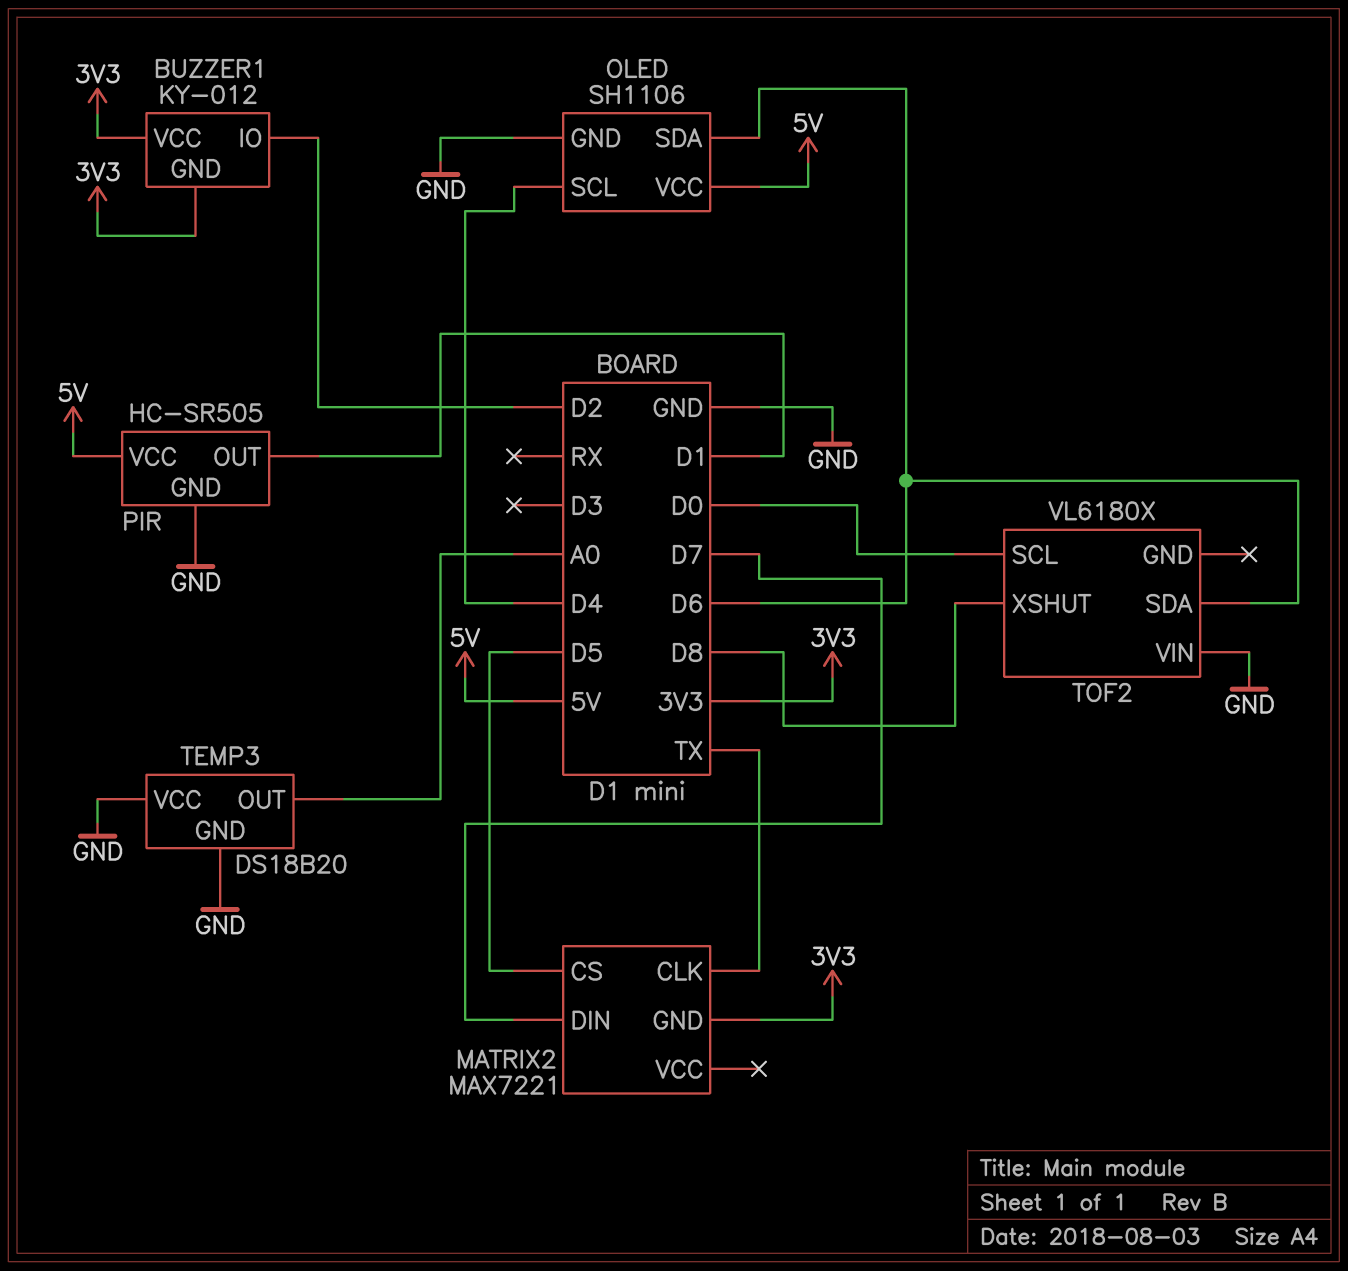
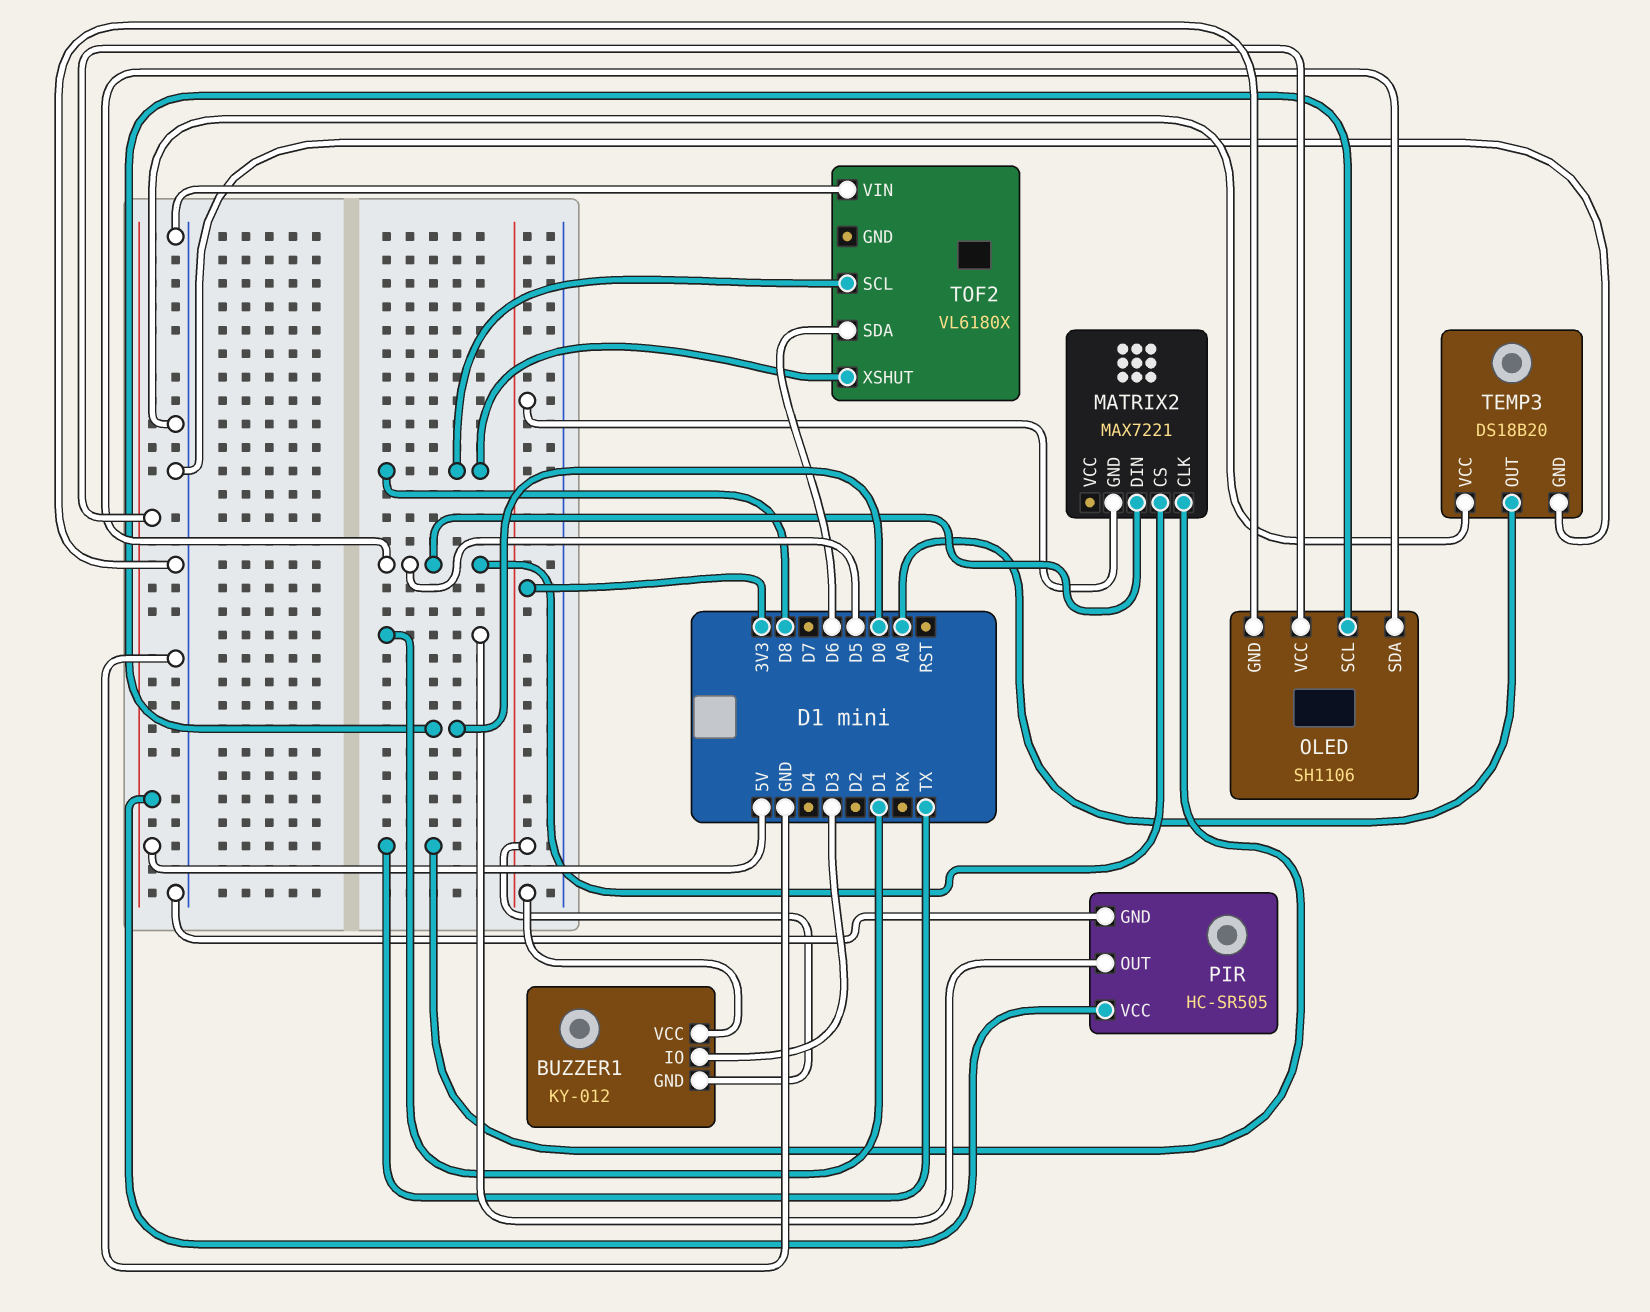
BUZZER1 pin IO: D2 -> D3
MATRIX2 pin DIN: D7 -> D5
OLED pin SCL: D4 -> D0
OLED pin SDA: D6 -> D5
TOF2 pin SCL: D0 -> D8

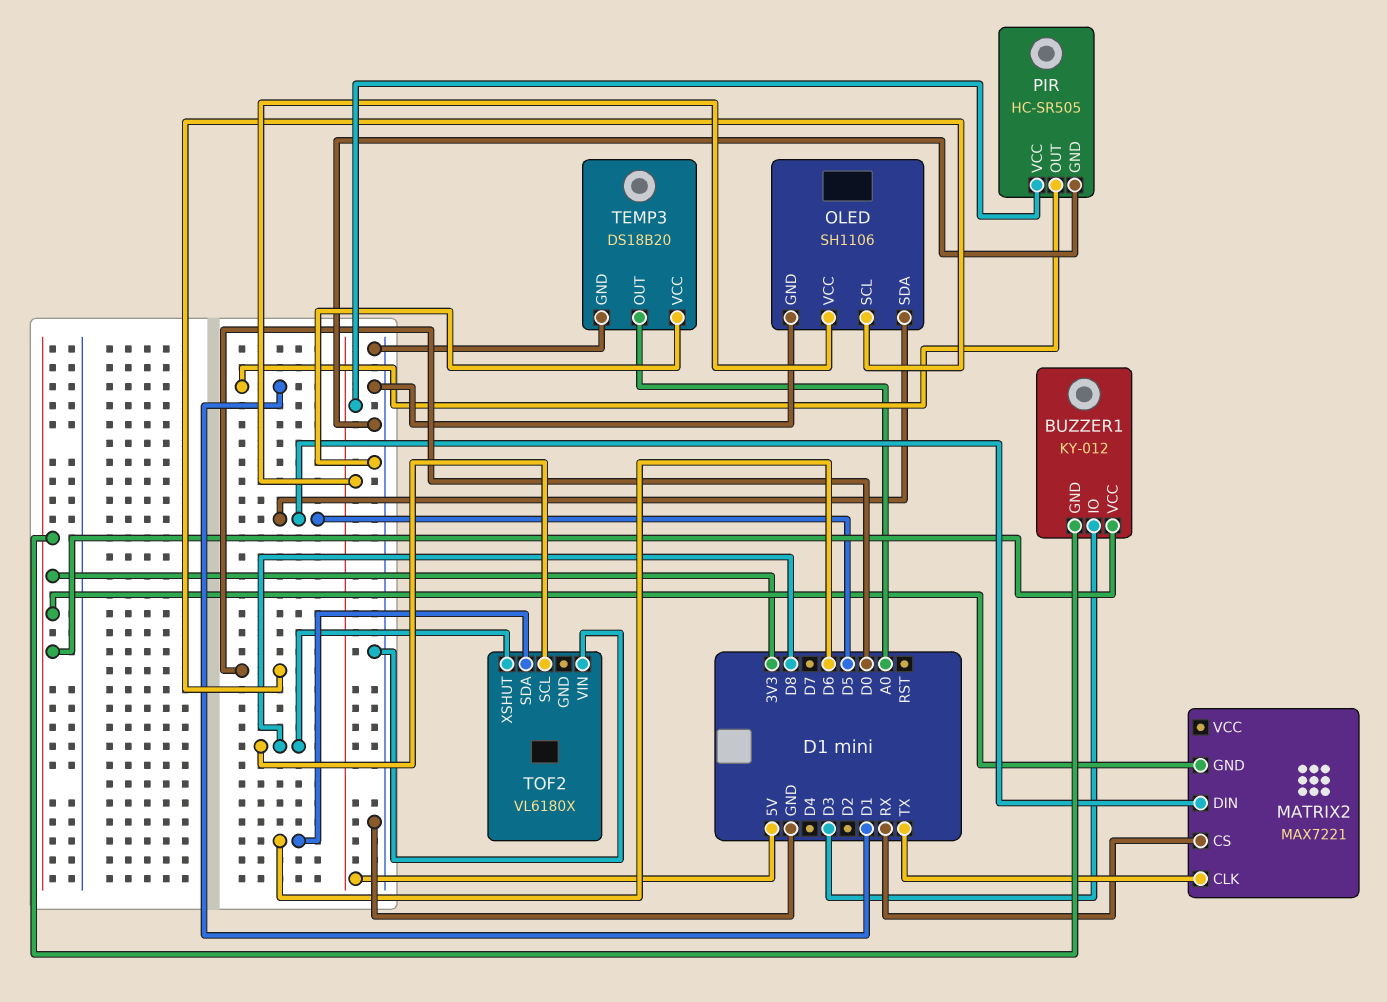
MATRIX2 pin CS: D5 -> RX

